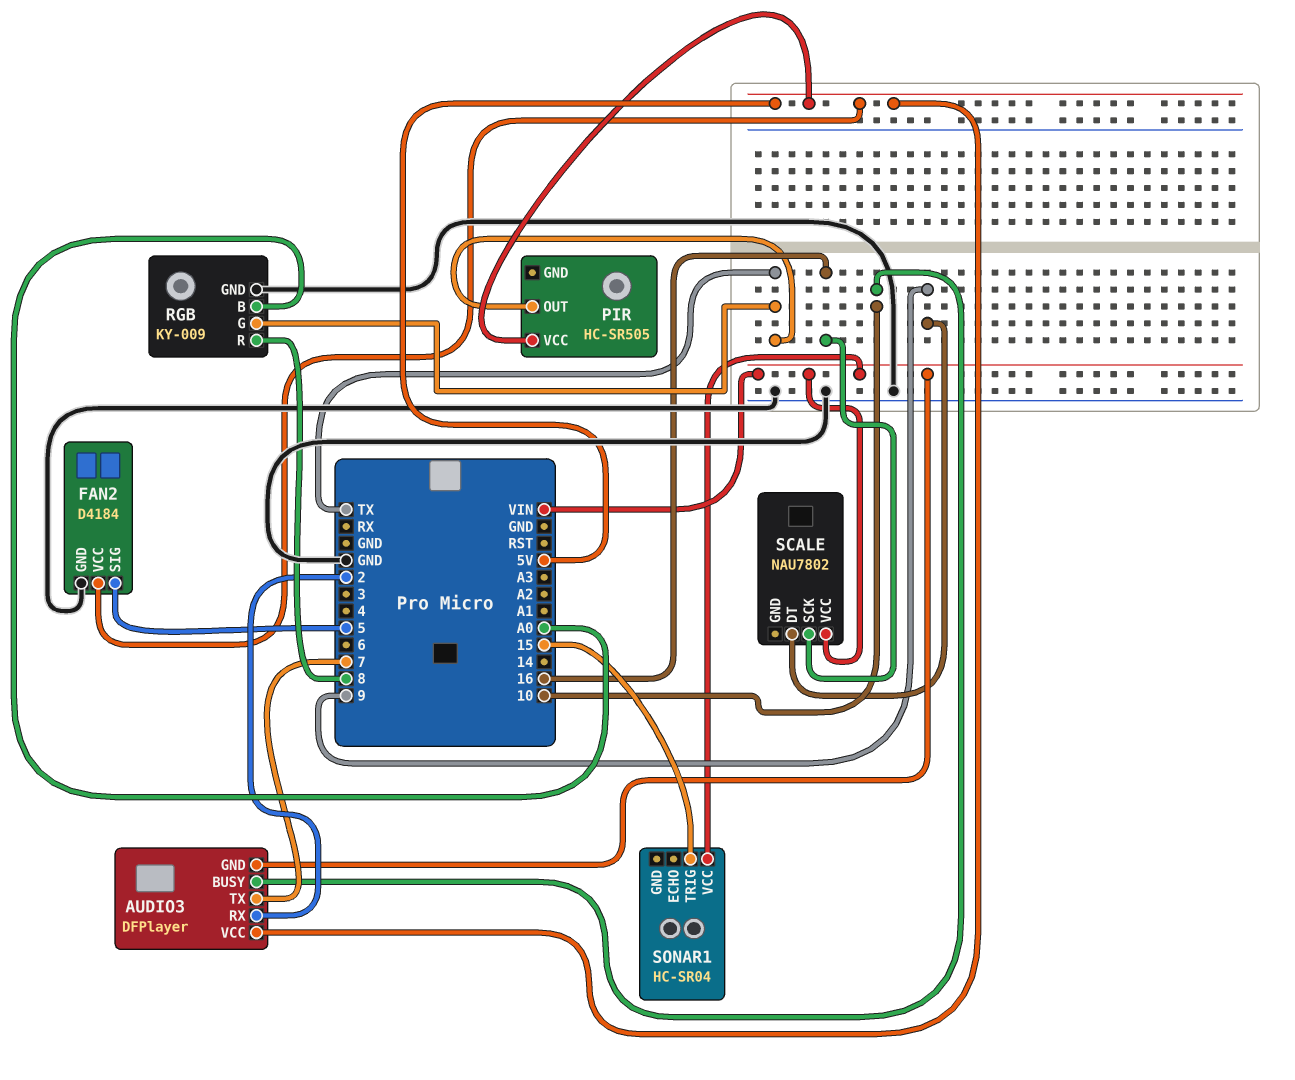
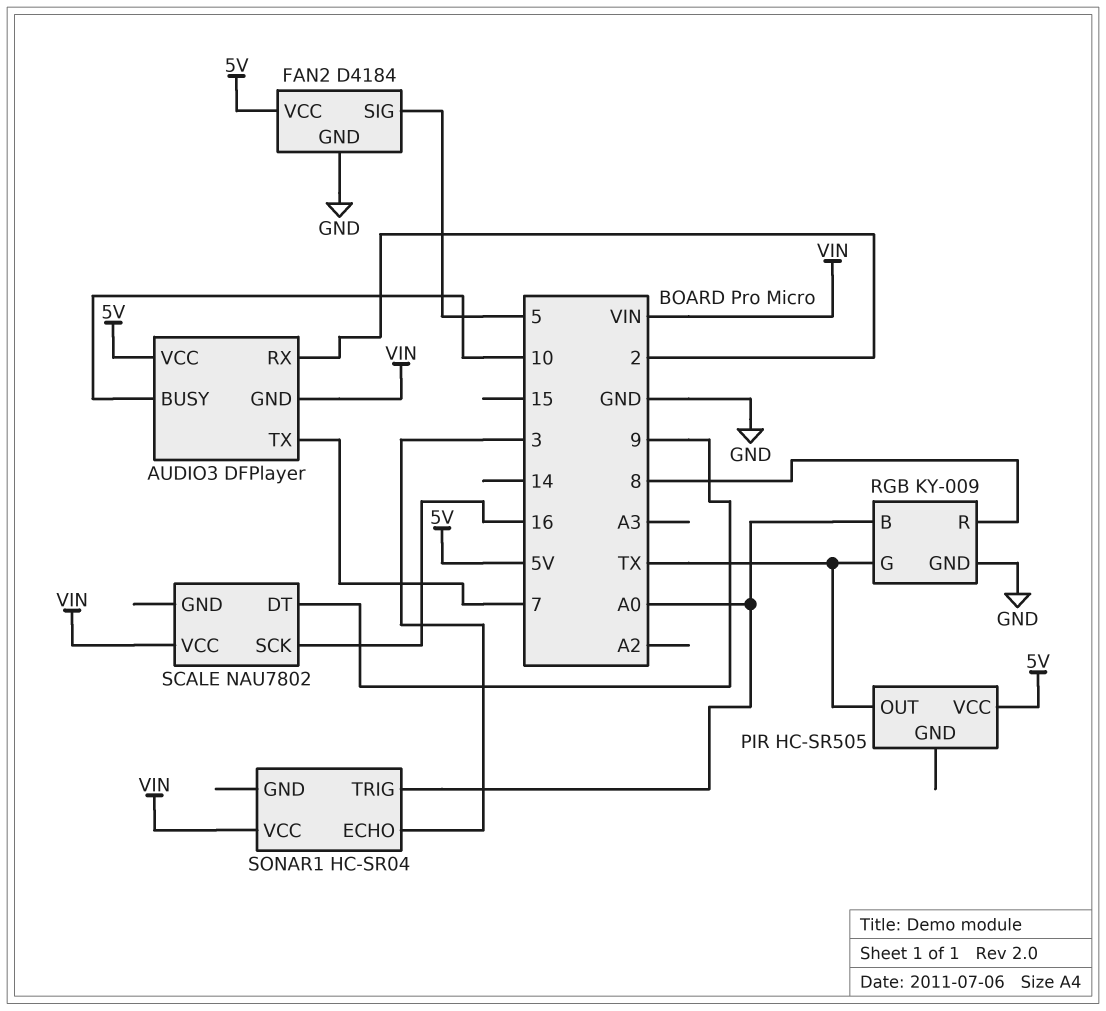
SONAR1 pin ECHO: none -> 3
SONAR1 pin TRIG: 15 -> A0

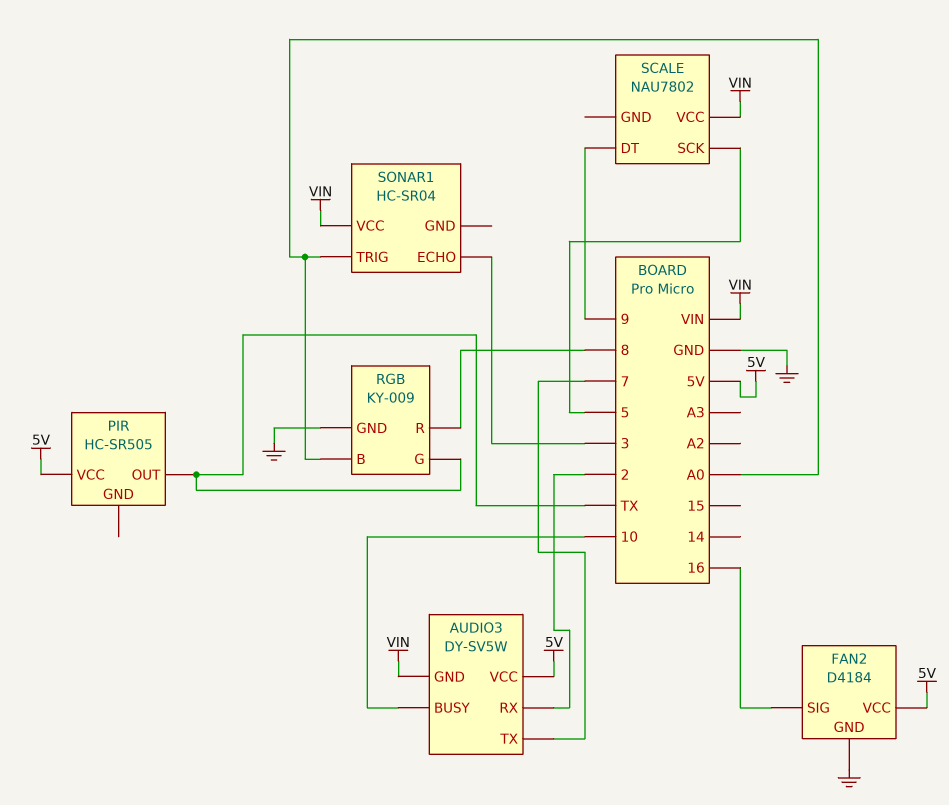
AUDIO3: DFPlayer -> DY-SV5W
FAN2 pin SIG: 5 -> 16
SCALE pin SCK: 16 -> 5

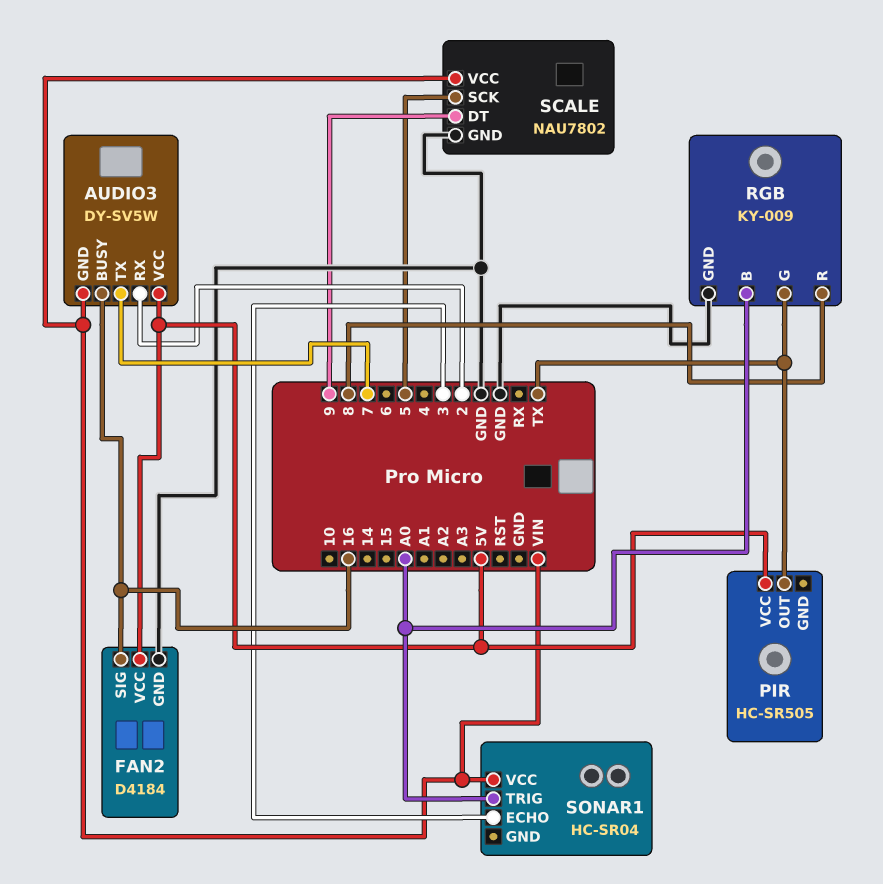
AUDIO3 pin BUSY: 10 -> 16
SCALE pin GND: none -> GND

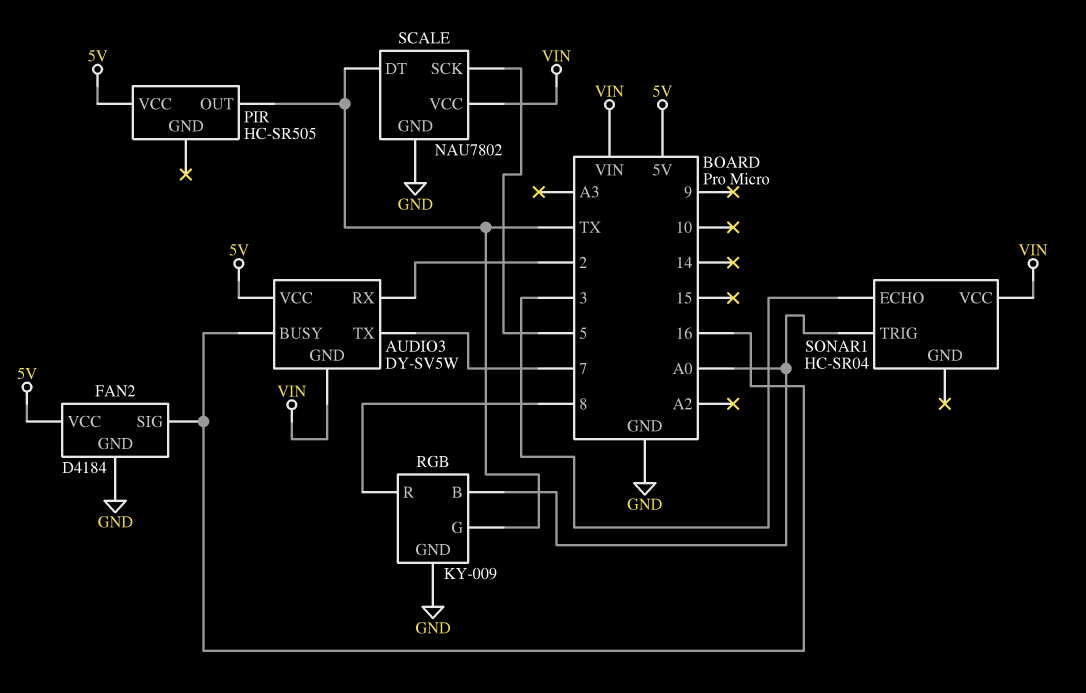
SCALE pin DT: 9 -> TX

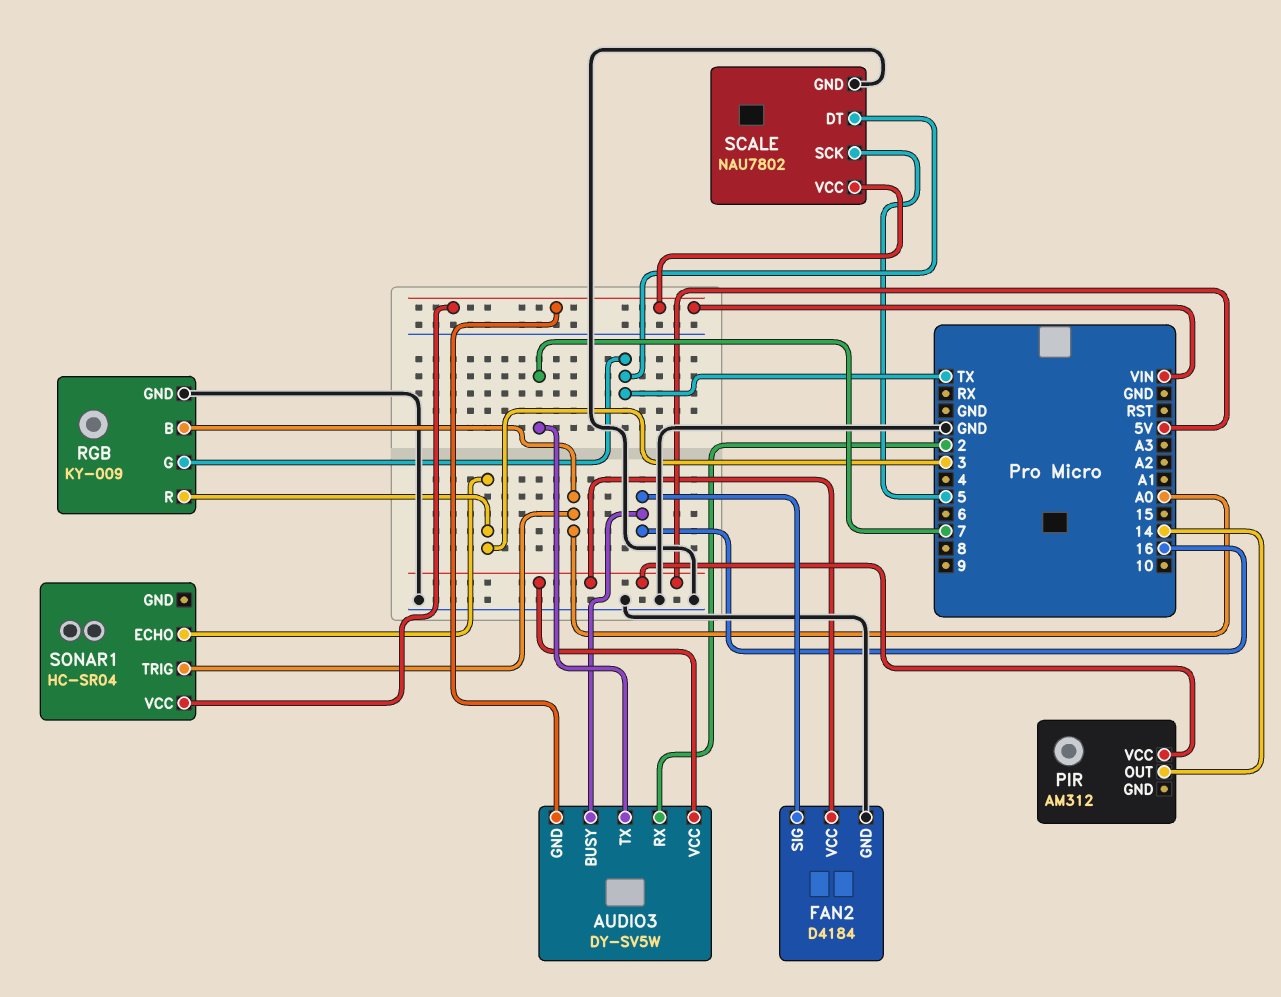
PIR: HC-SR505 -> AM312
PIR pin OUT: TX -> 14
RGB pin R: 8 -> 3

